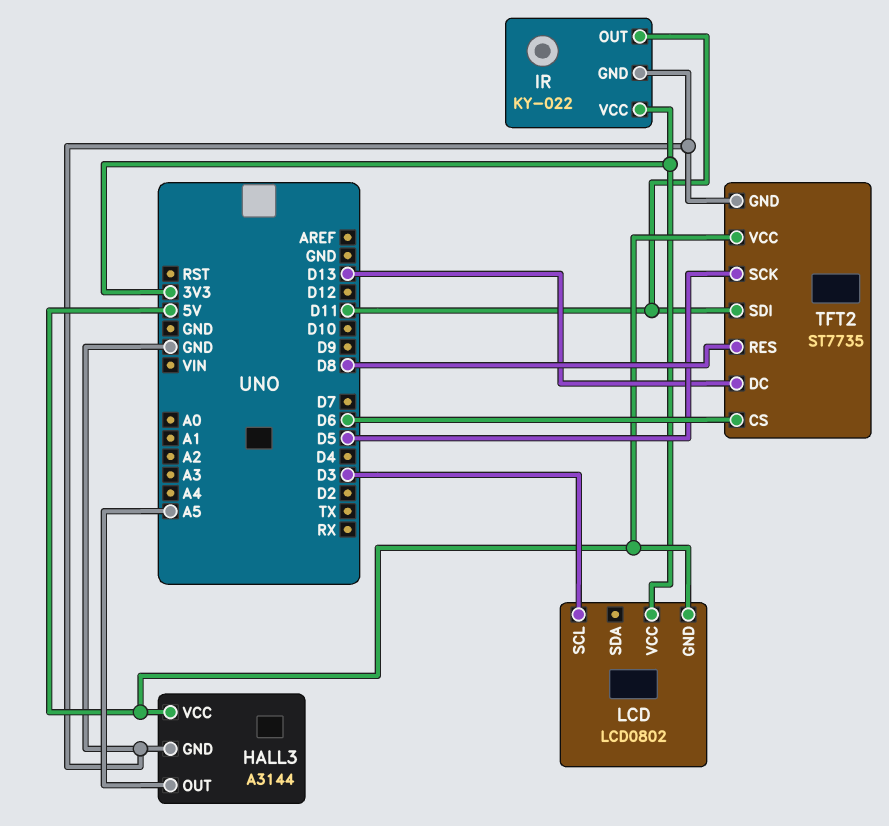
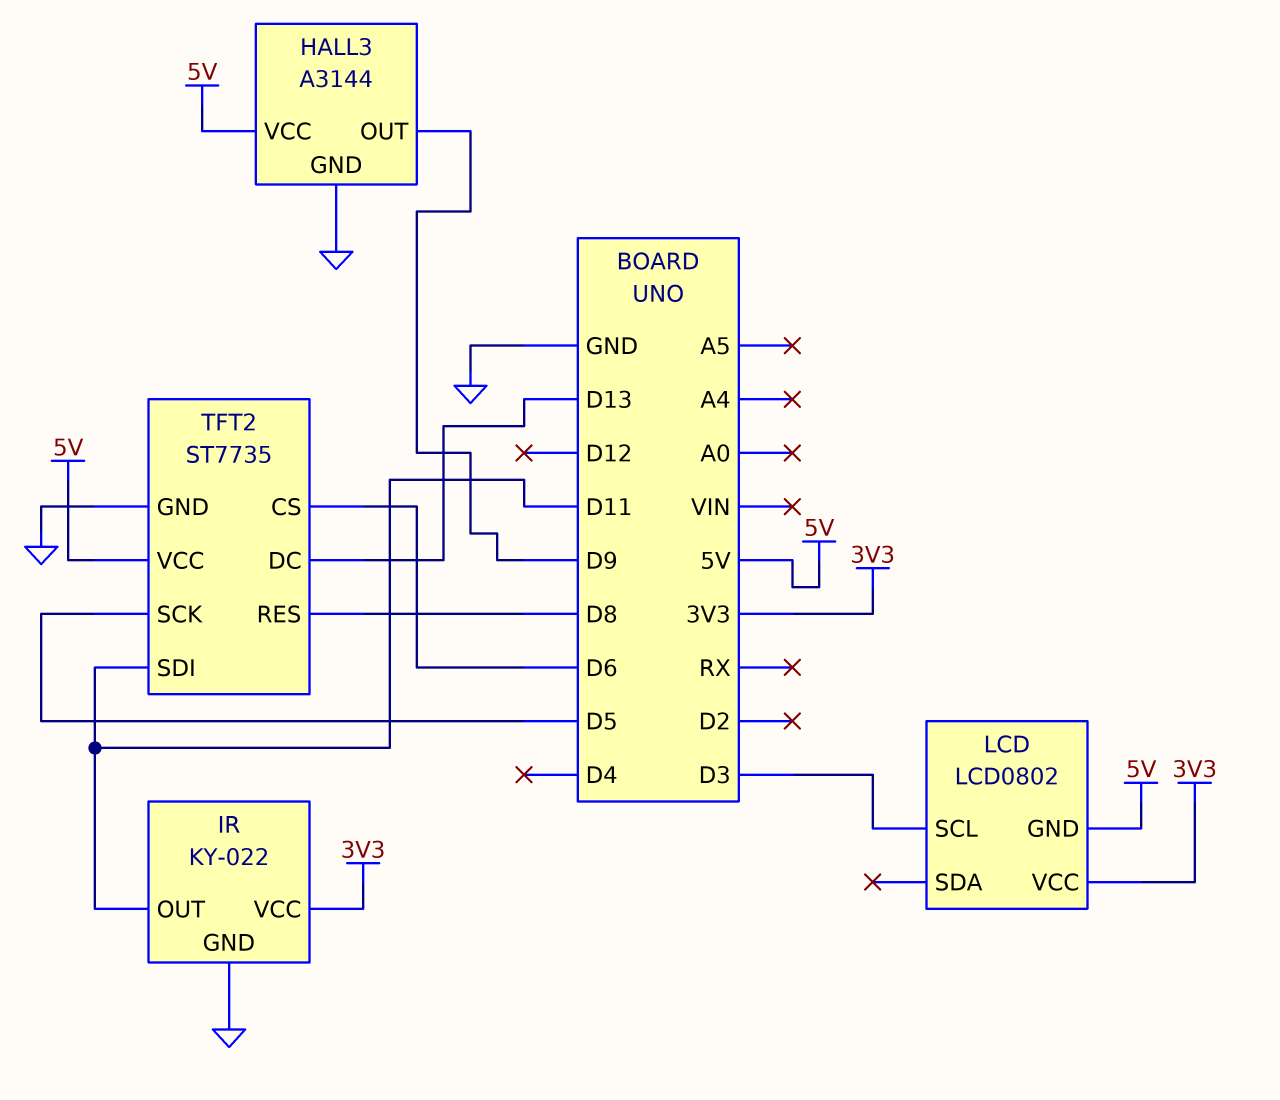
HALL3 pin OUT: A5 -> D9

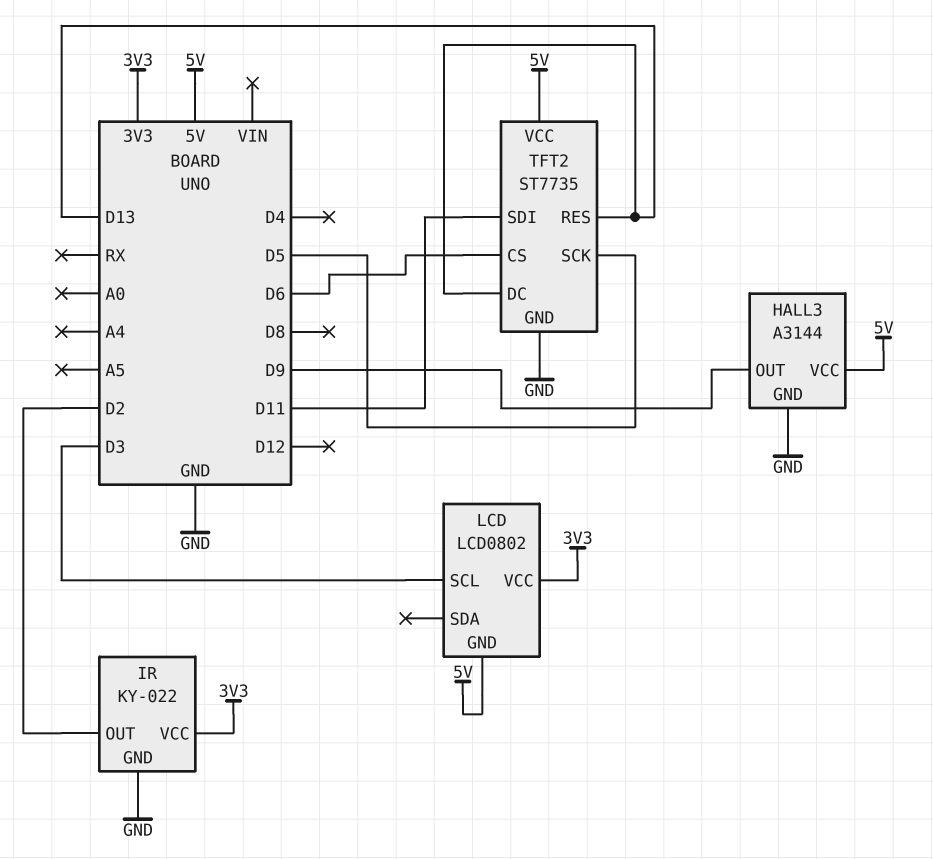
IR pin OUT: D11 -> D2
TFT2 pin RES: D8 -> D13

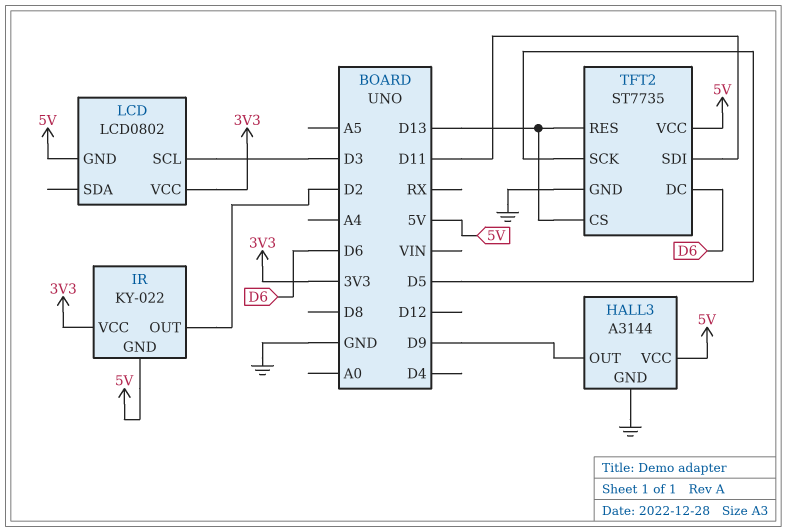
IR pin GND: GND -> 5V
TFT2 pin CS: D6 -> D13
TFT2 pin DC: D13 -> D6

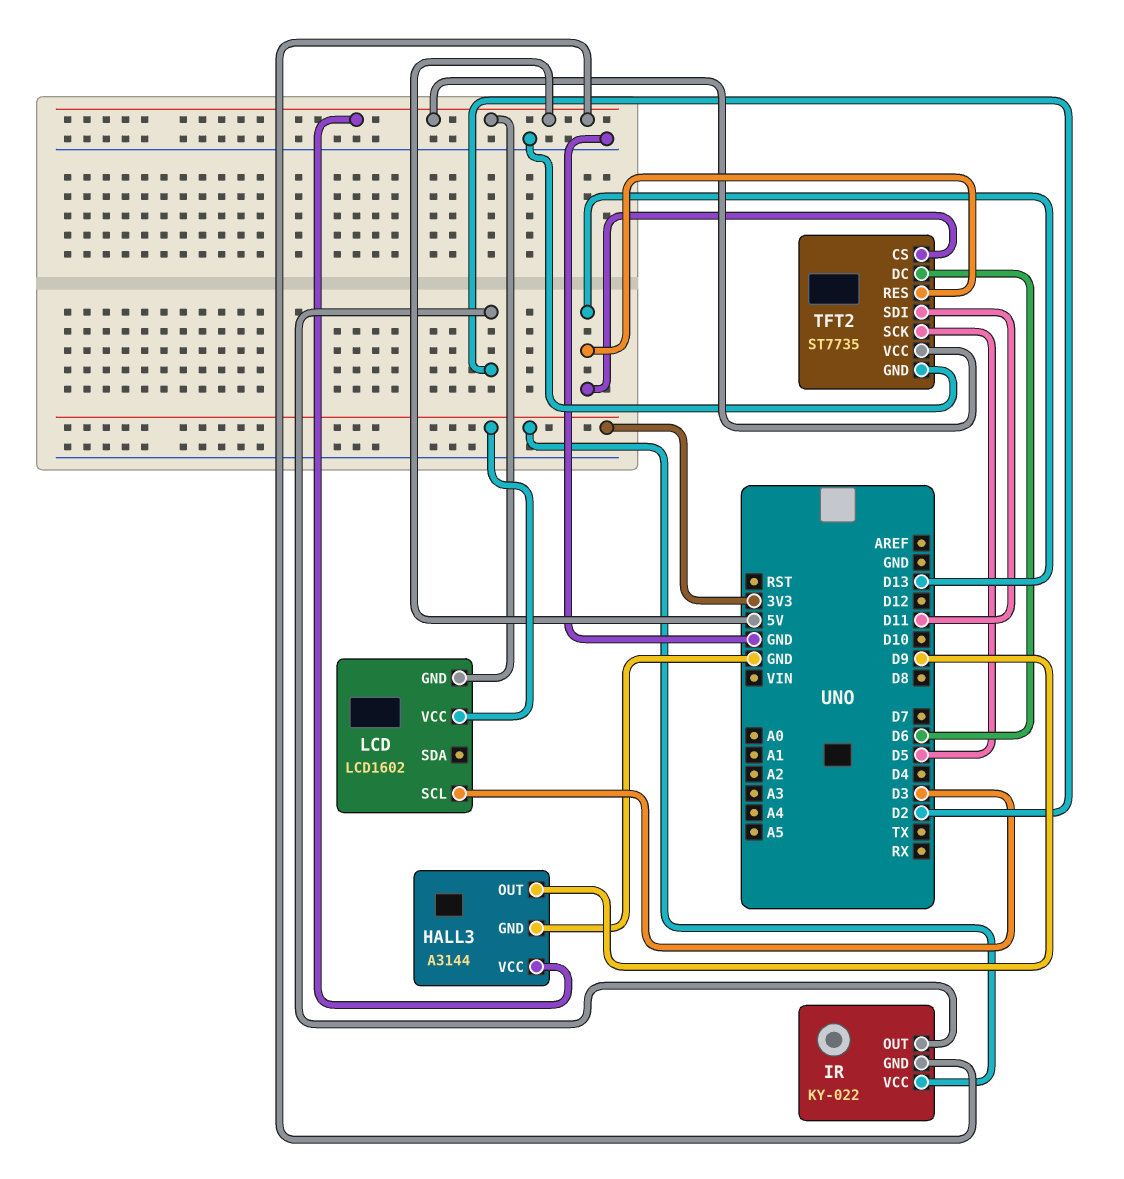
LCD: LCD0802 -> LCD1602

